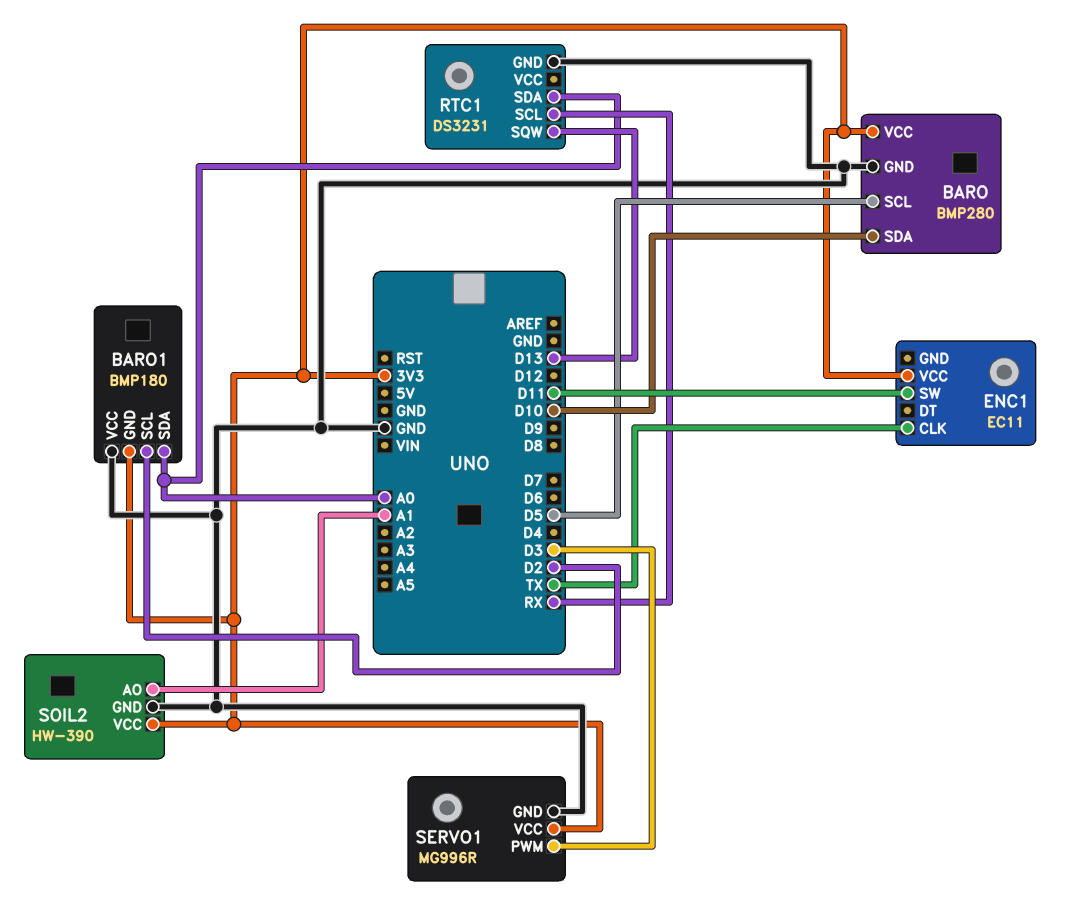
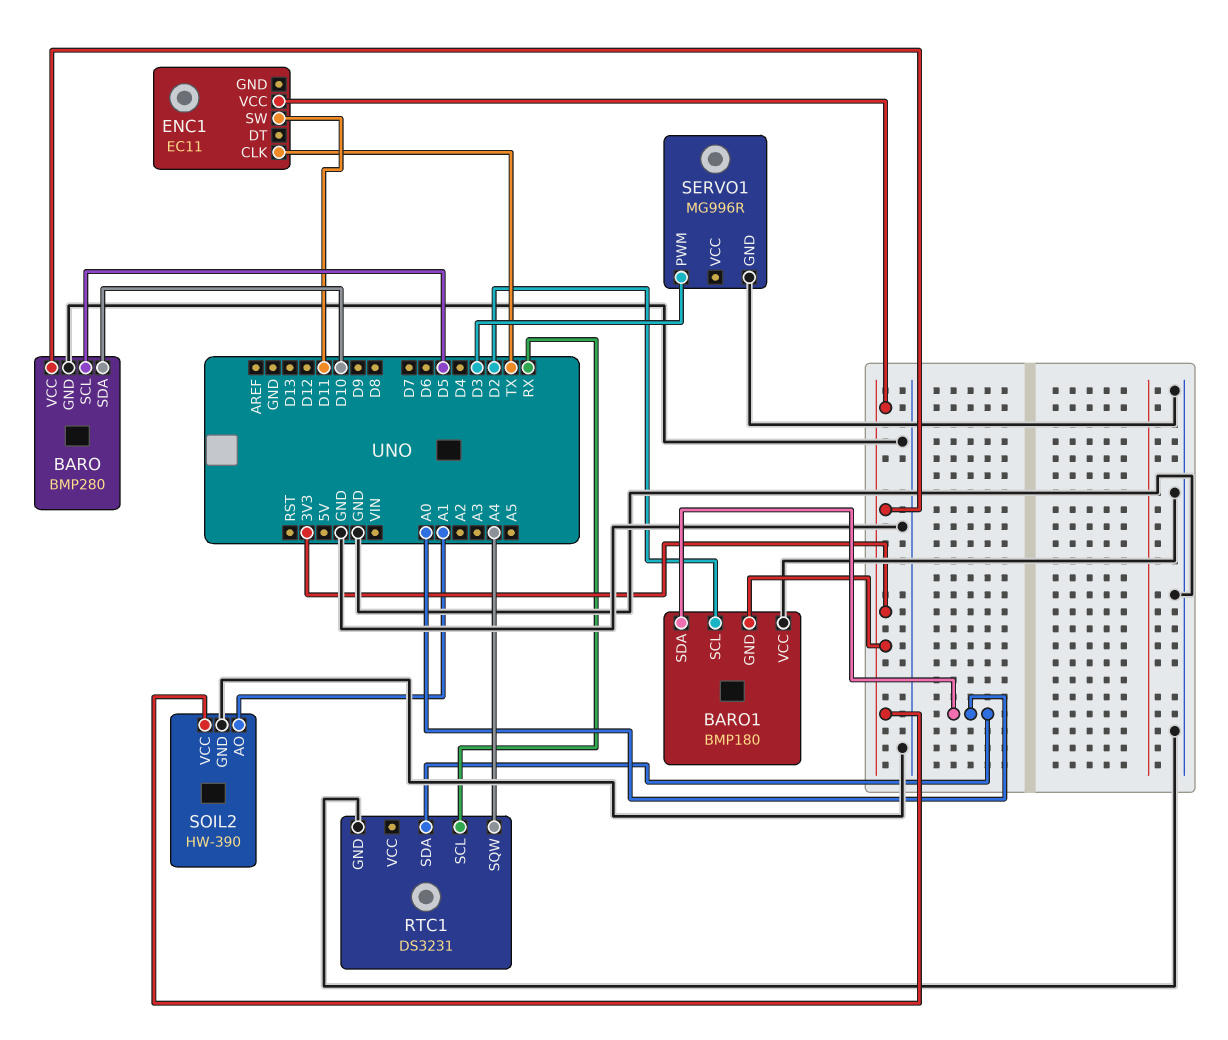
RTC1 pin SQW: D13 -> A4
SERVO1 pin VCC: 3V3 -> none

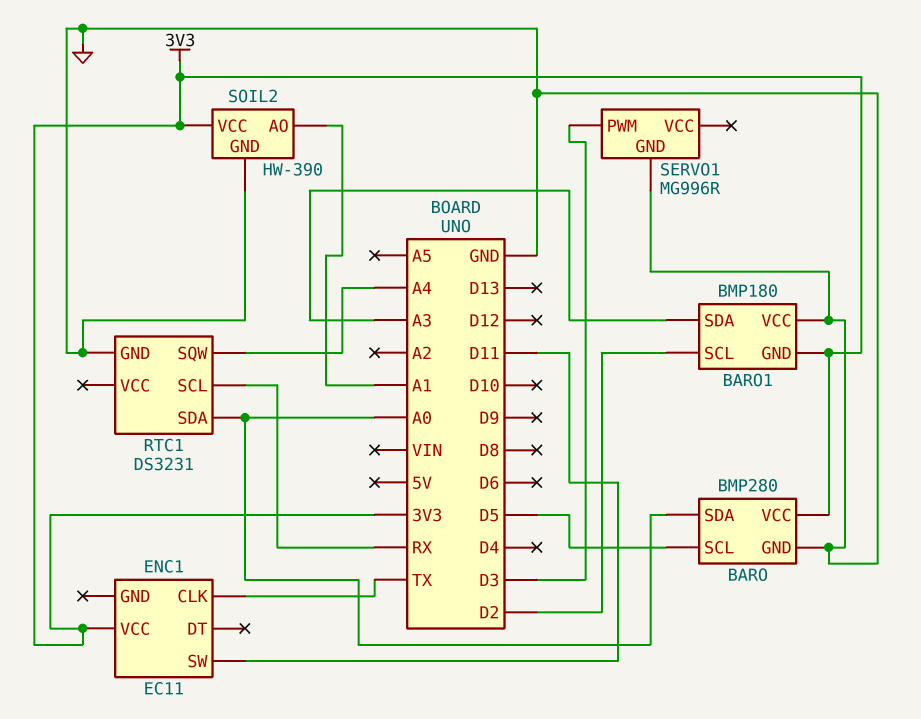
BARO pin SDA: D10 -> A0
BARO1 pin SDA: A0 -> A3

